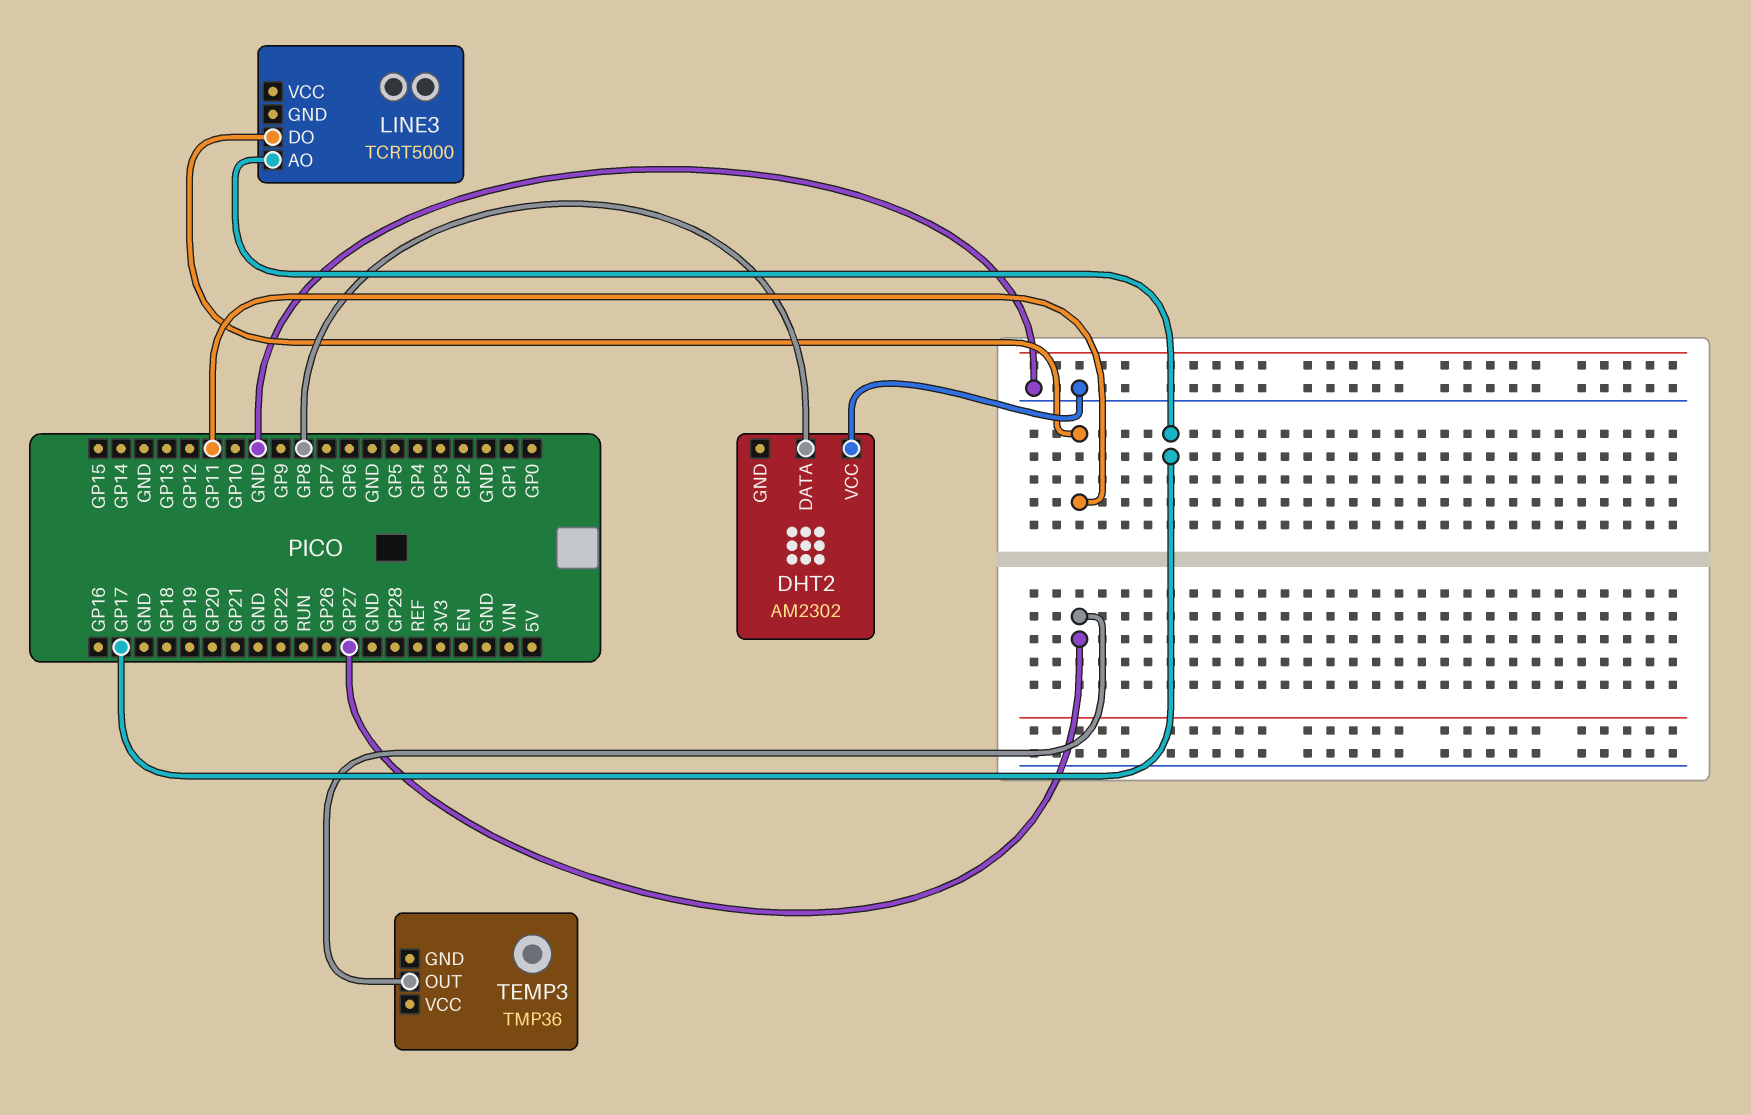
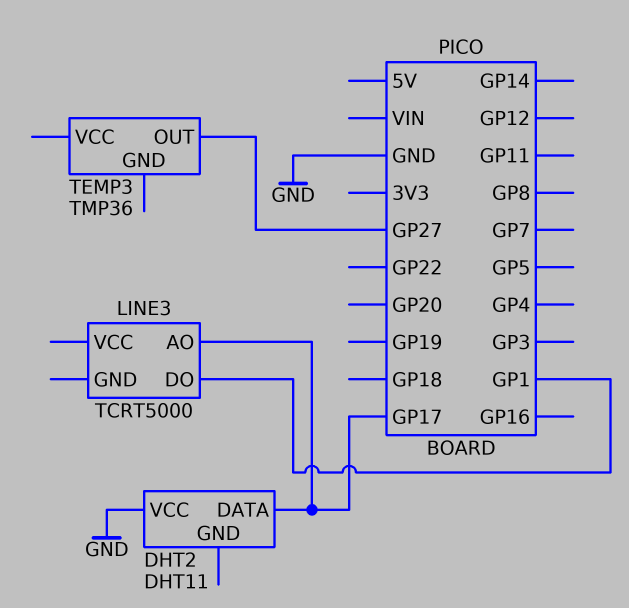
DHT2: AM2302 -> DHT11
DHT2 pin DATA: GP8 -> GP17
LINE3 pin DO: GP11 -> GP1

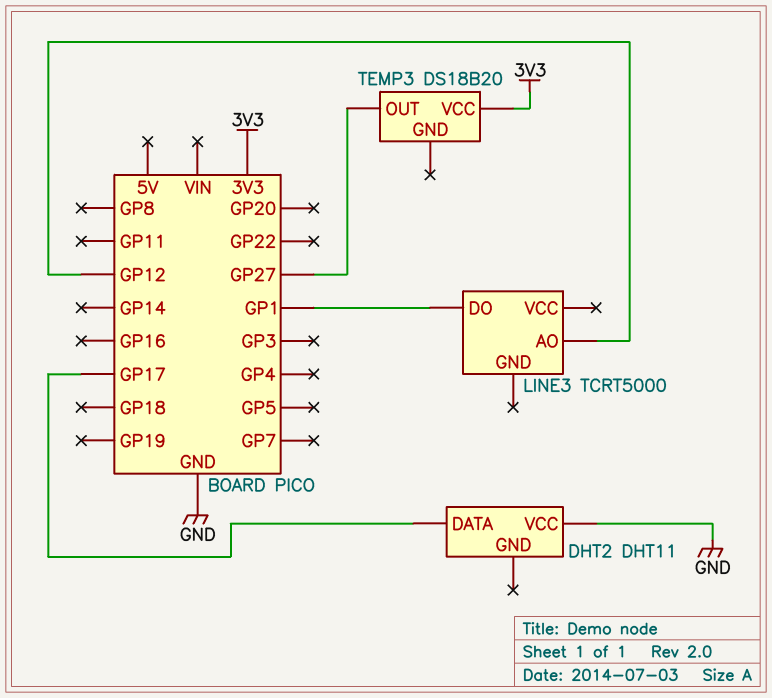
LINE3 pin AO: GP17 -> GP12
TEMP3: TMP36 -> DS18B20
TEMP3 pin VCC: none -> 3V3

